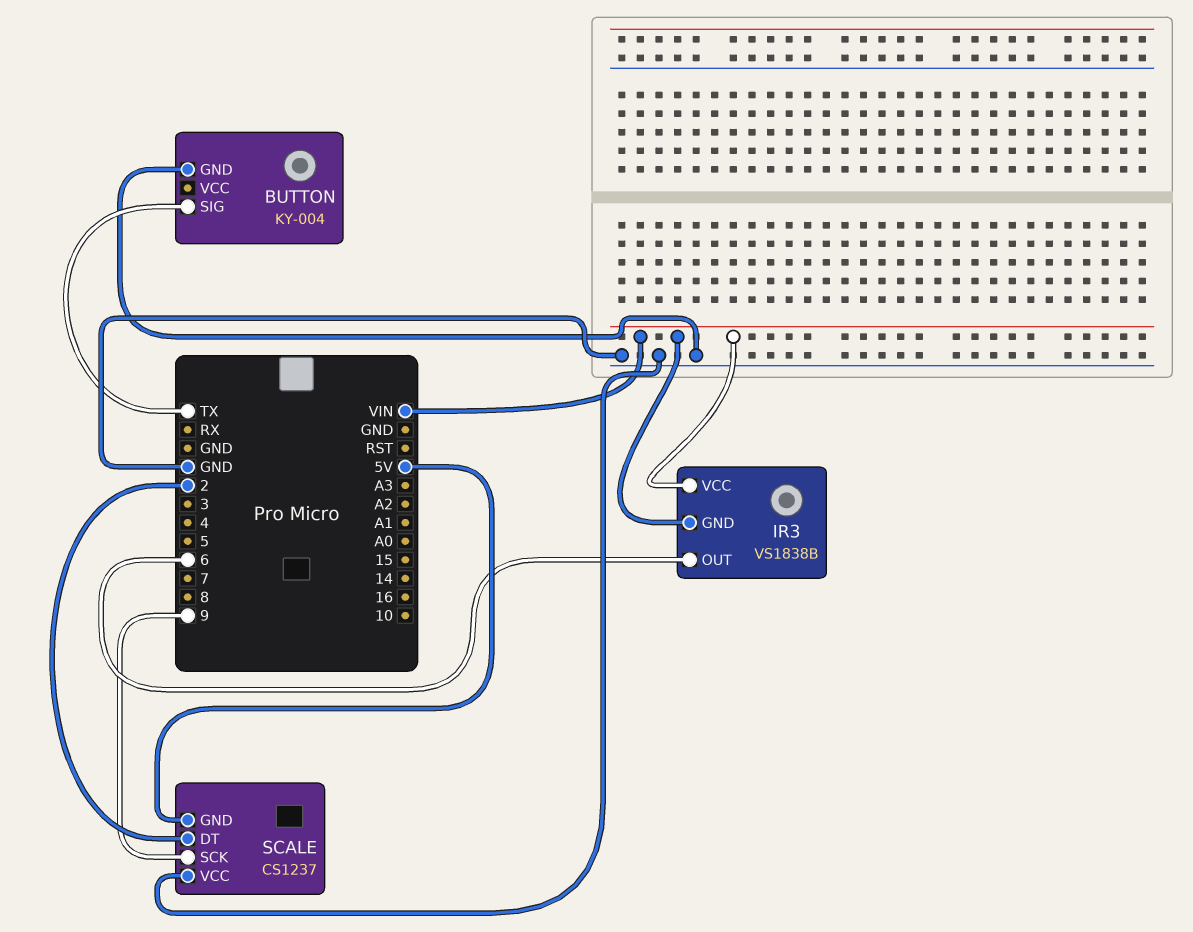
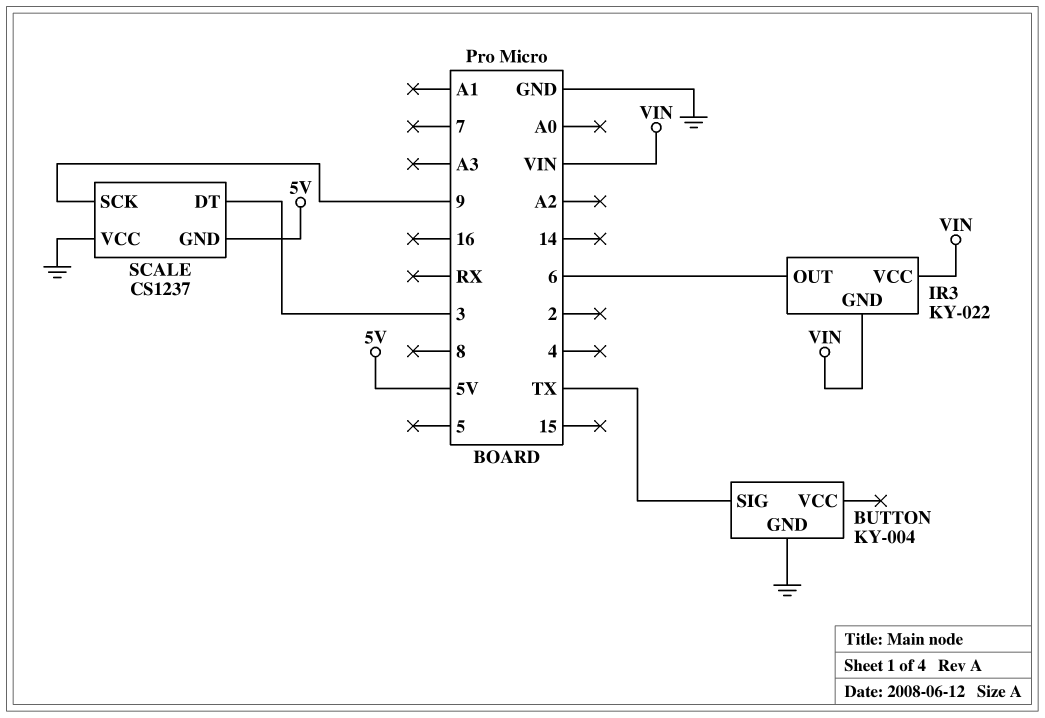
IR3: VS1838B -> KY-022
SCALE pin DT: 2 -> 3

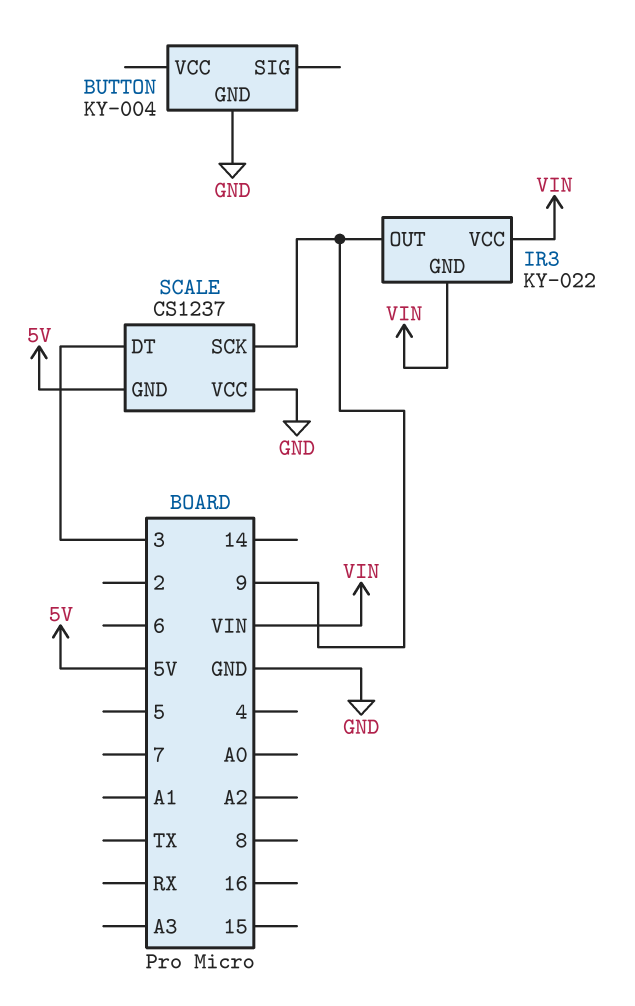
BUTTON pin SIG: TX -> none
IR3 pin OUT: 6 -> 9

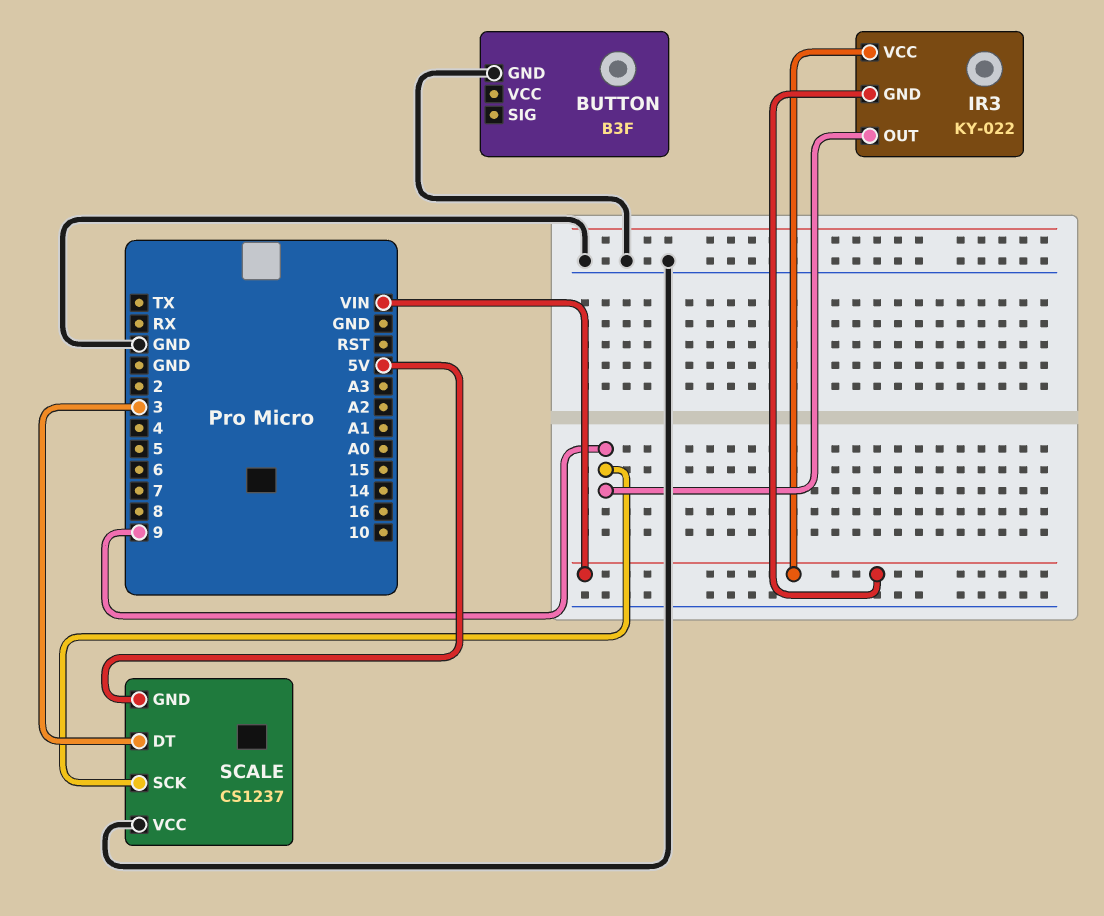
BUTTON: KY-004 -> B3F

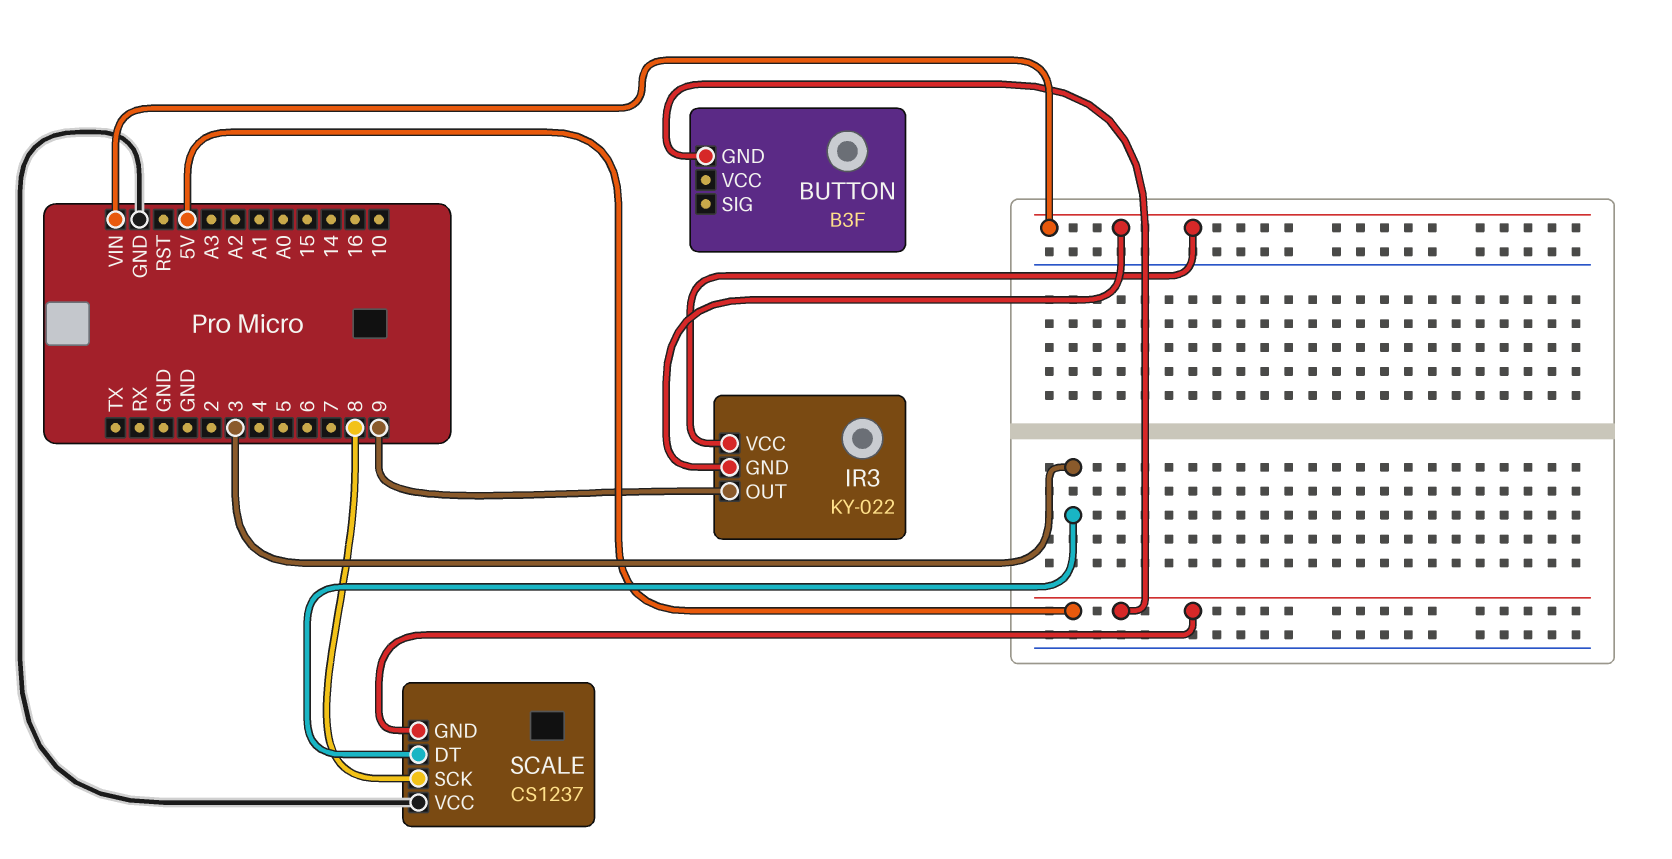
BUTTON pin GND: GND -> 5V
SCALE pin SCK: 9 -> 8

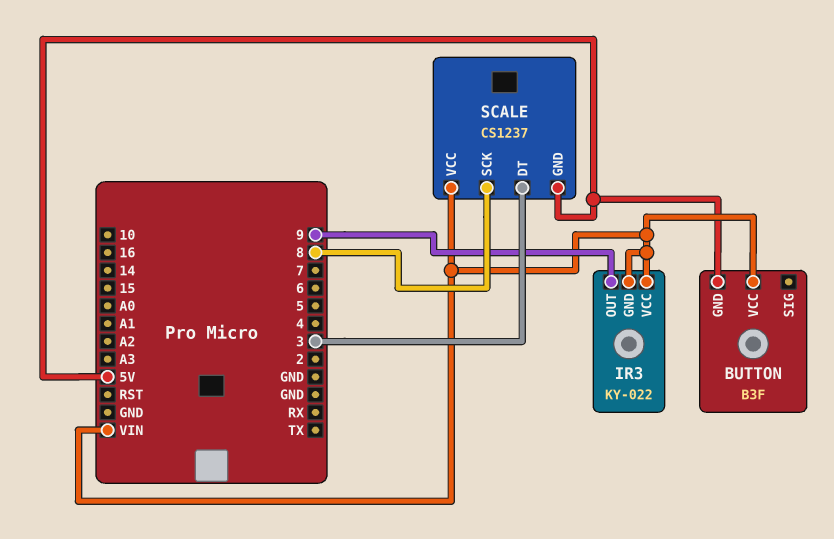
BUTTON pin VCC: none -> VIN
SCALE pin VCC: GND -> VIN

